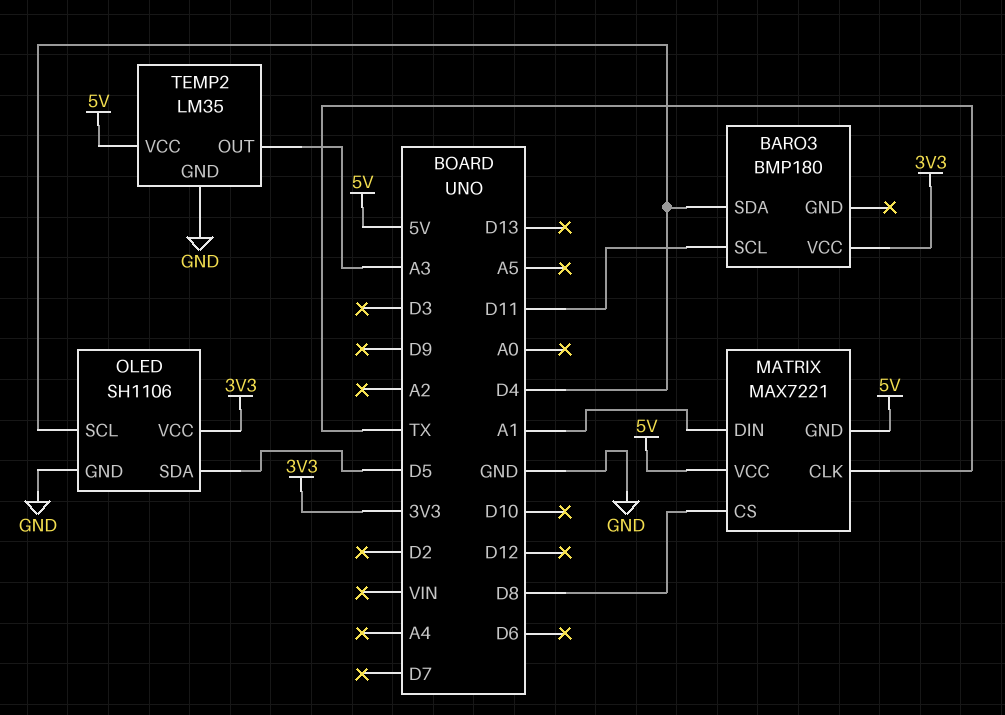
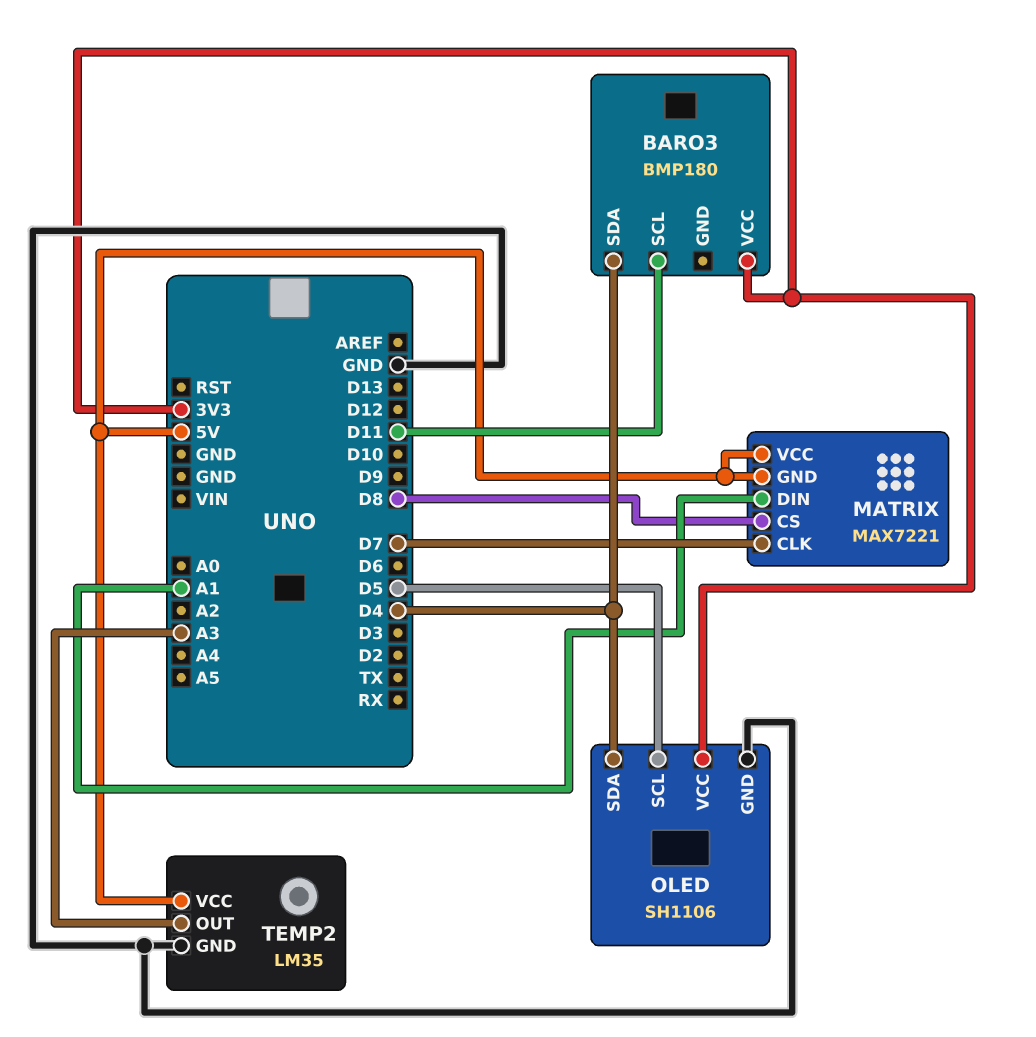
MATRIX pin CLK: TX -> D7
OLED pin SCL: D4 -> D5
OLED pin SDA: D5 -> D4

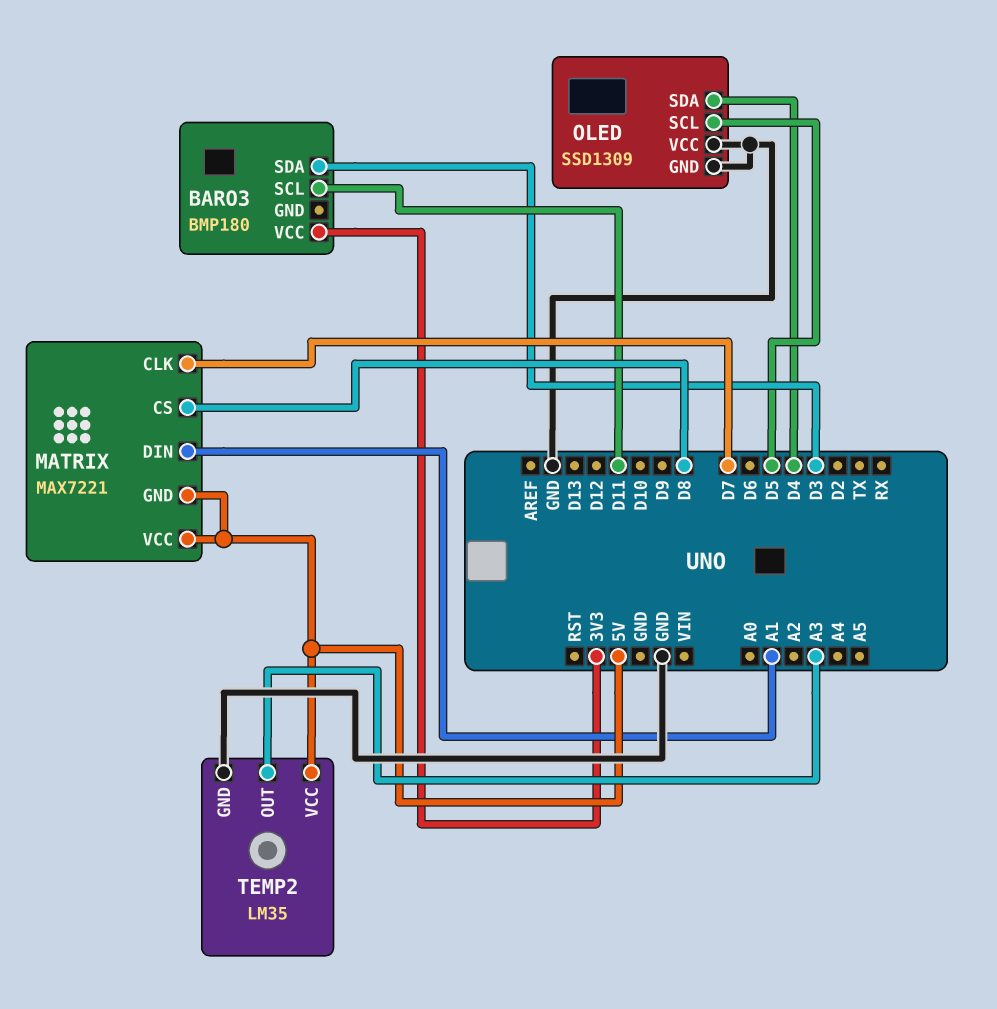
BARO3 pin SDA: D4 -> D3
OLED: SH1106 -> SSD1309
OLED pin VCC: 3V3 -> GND

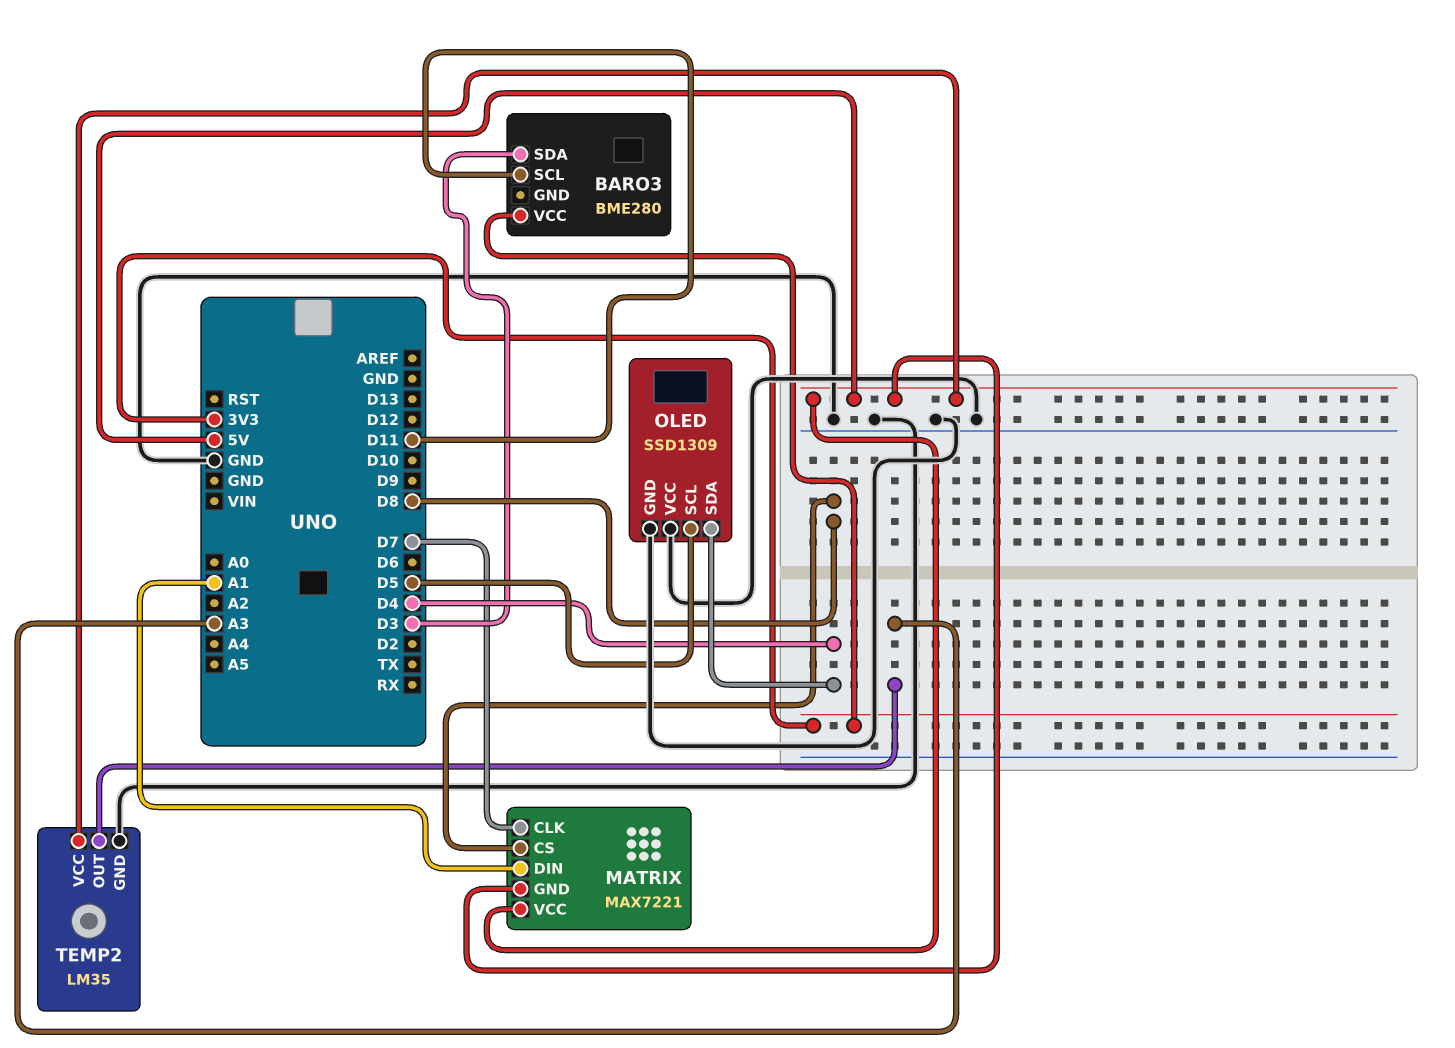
BARO3: BMP180 -> BME280

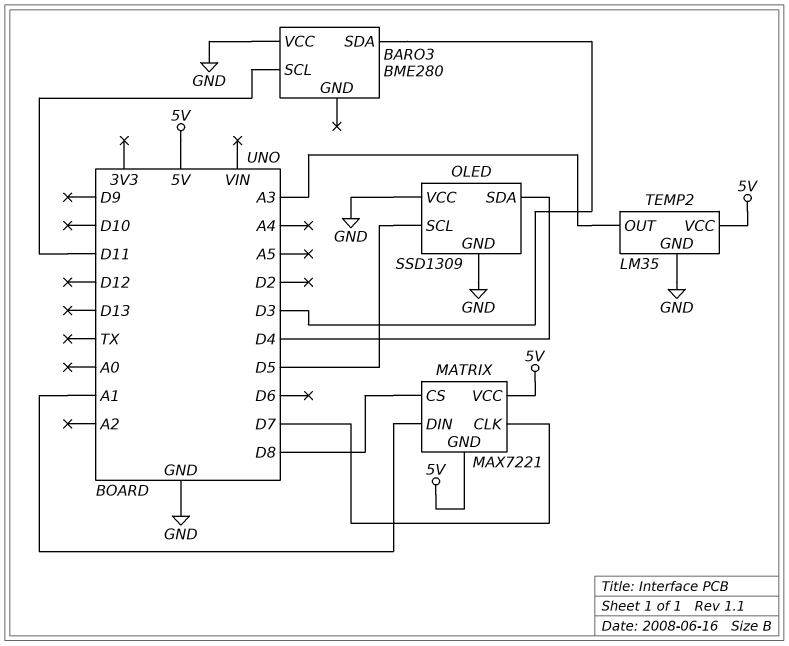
BARO3 pin VCC: 3V3 -> GND

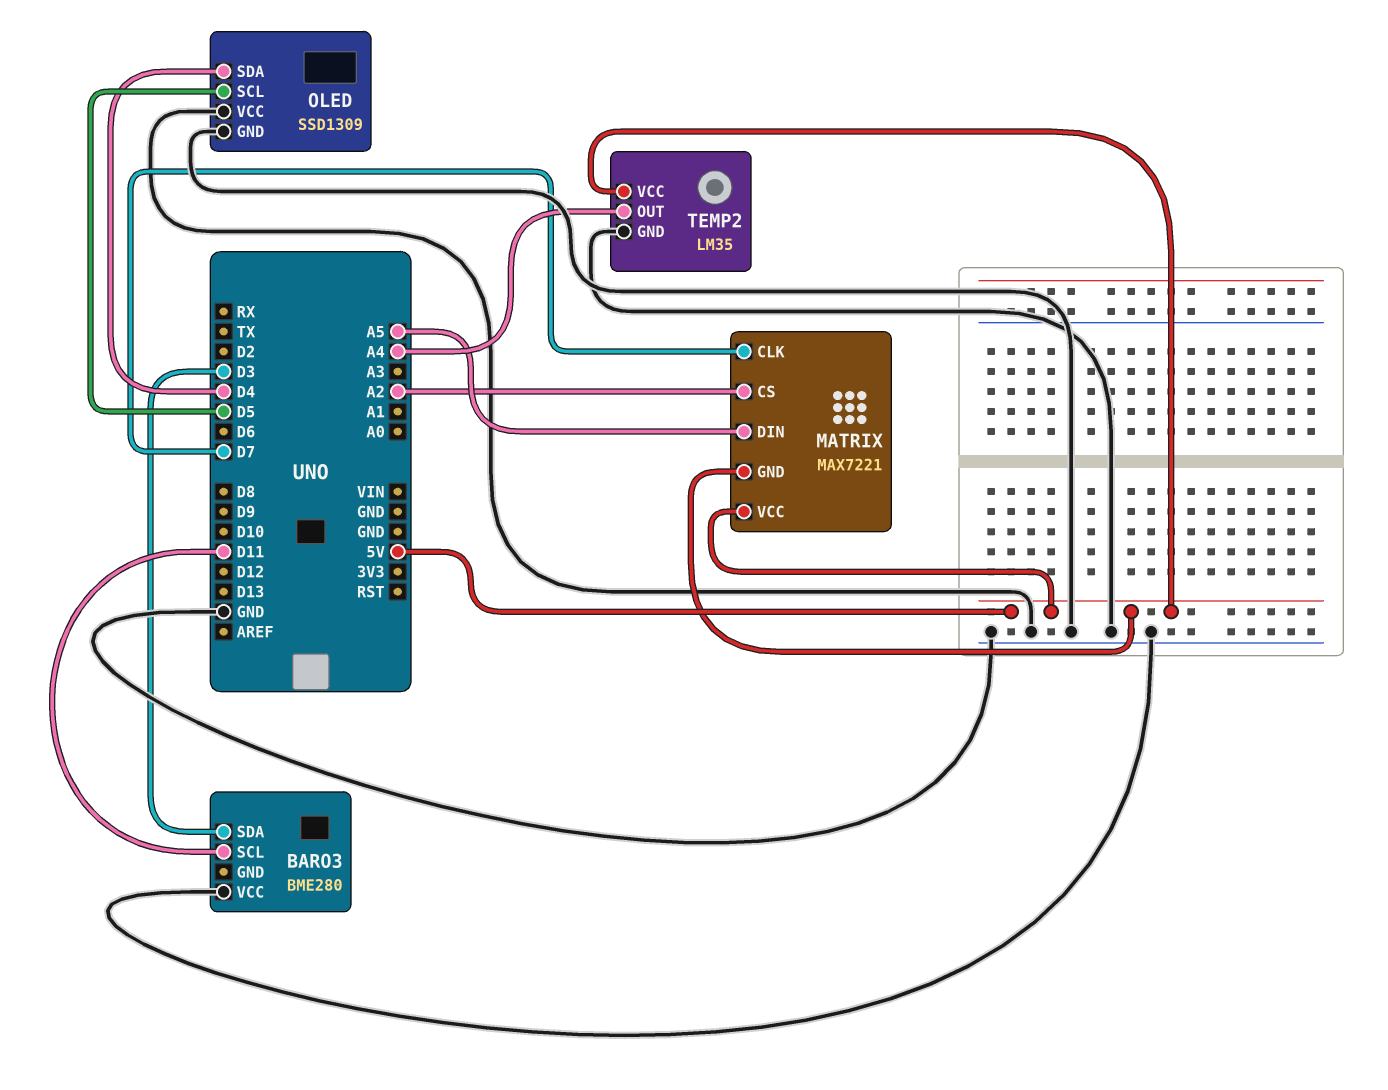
MATRIX pin CS: D8 -> A2
MATRIX pin DIN: A1 -> A5
TEMP2 pin OUT: A3 -> A4

